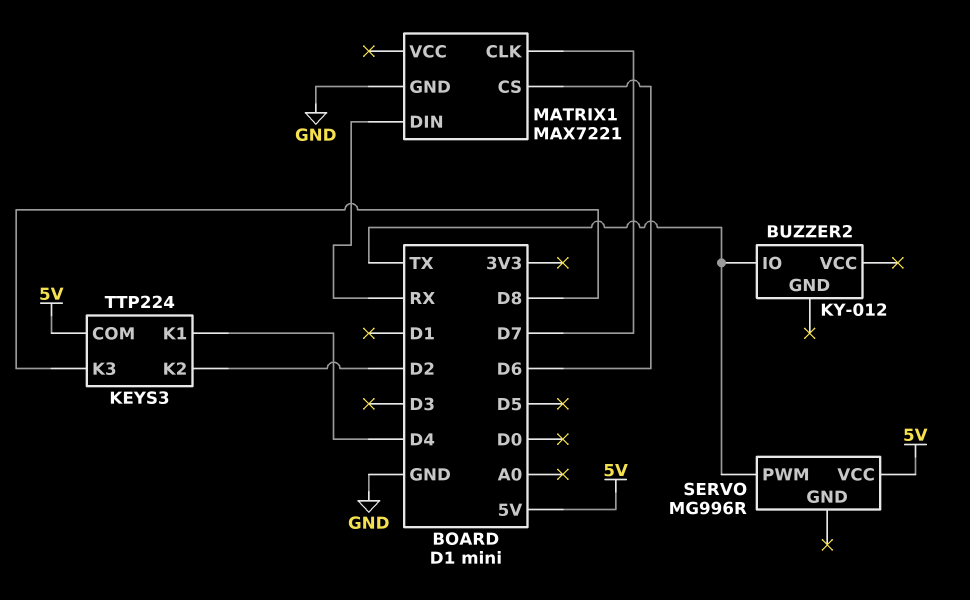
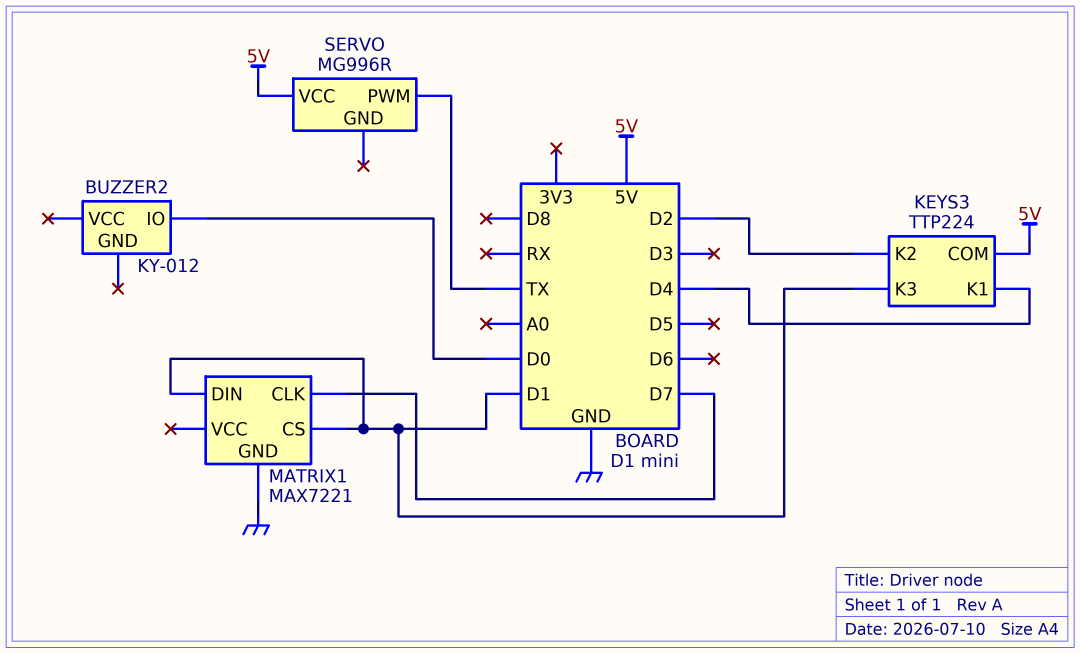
BUZZER2 pin IO: TX -> D0
KEYS3 pin K3: D8 -> D1
MATRIX1 pin CS: D6 -> D1
MATRIX1 pin DIN: RX -> D1

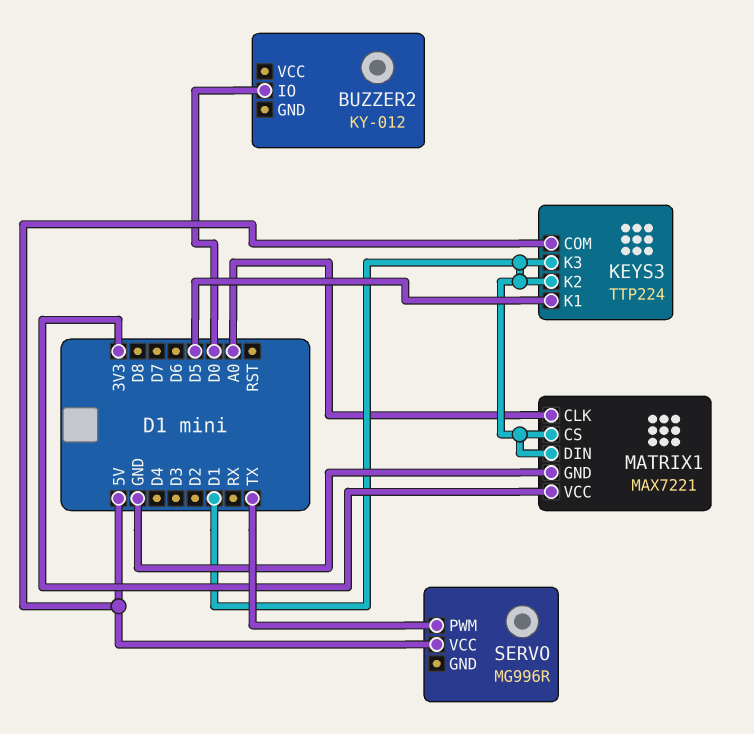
KEYS3 pin K1: D4 -> D5
KEYS3 pin K2: D2 -> D1
MATRIX1 pin CLK: D7 -> A0
MATRIX1 pin VCC: none -> 3V3

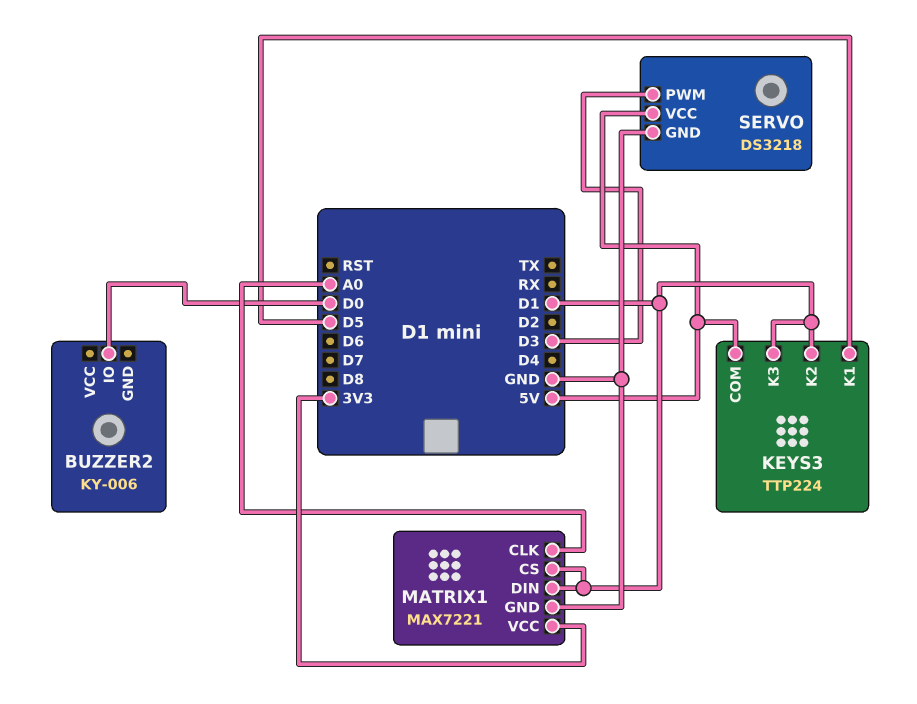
BUZZER2: KY-012 -> KY-006
SERVO: MG996R -> DS3218
SERVO pin GND: none -> GND
SERVO pin PWM: TX -> D3

